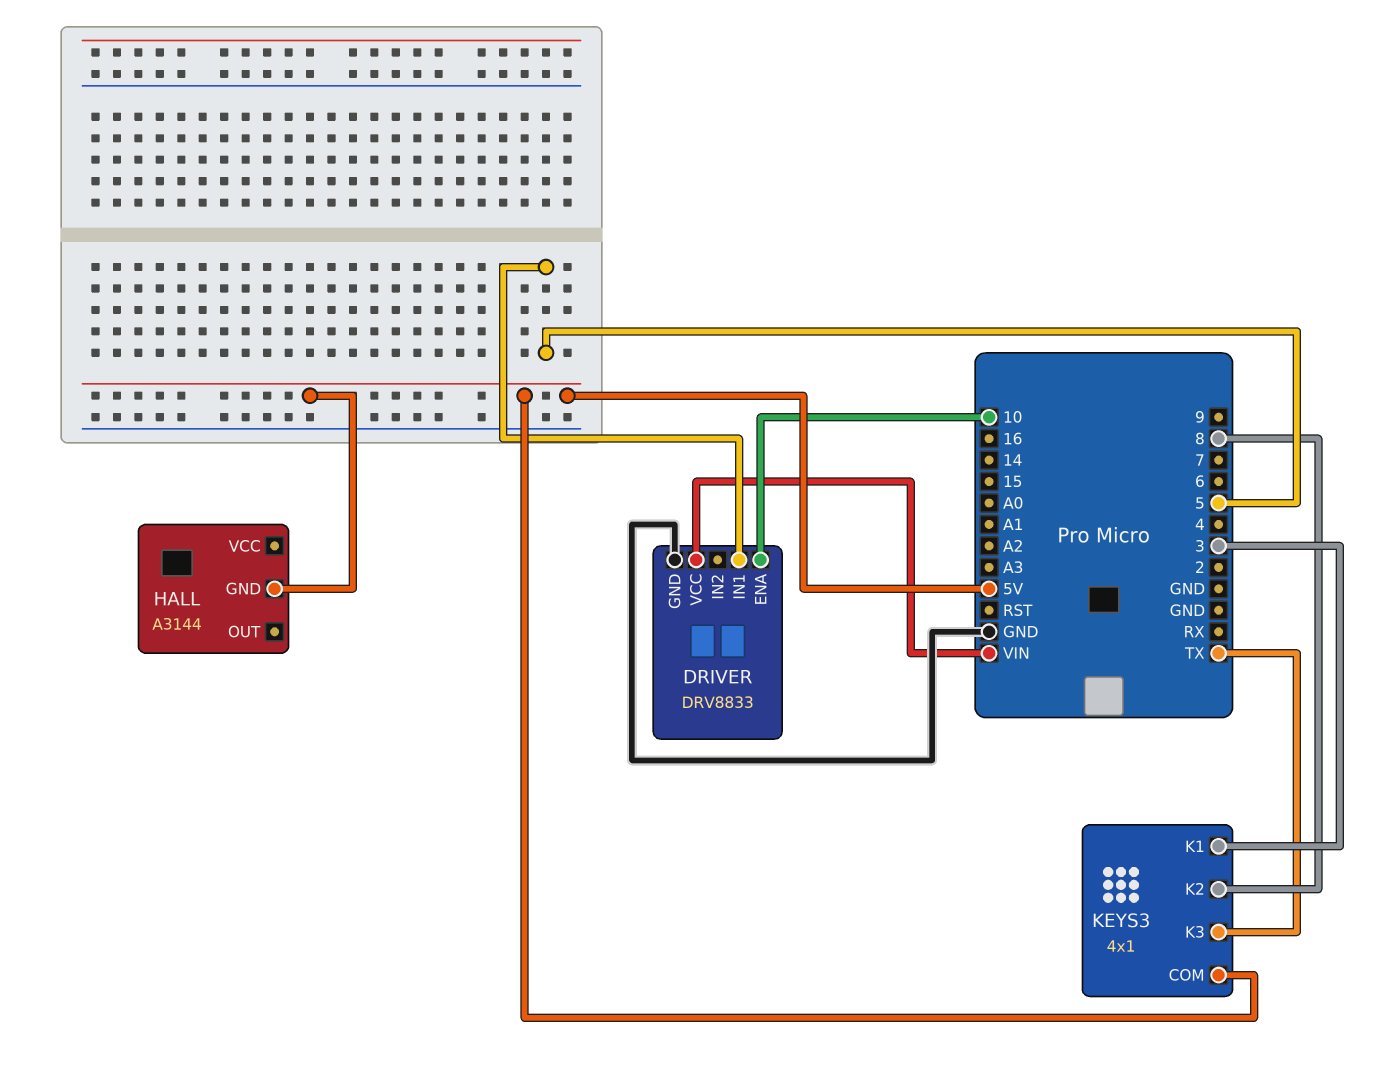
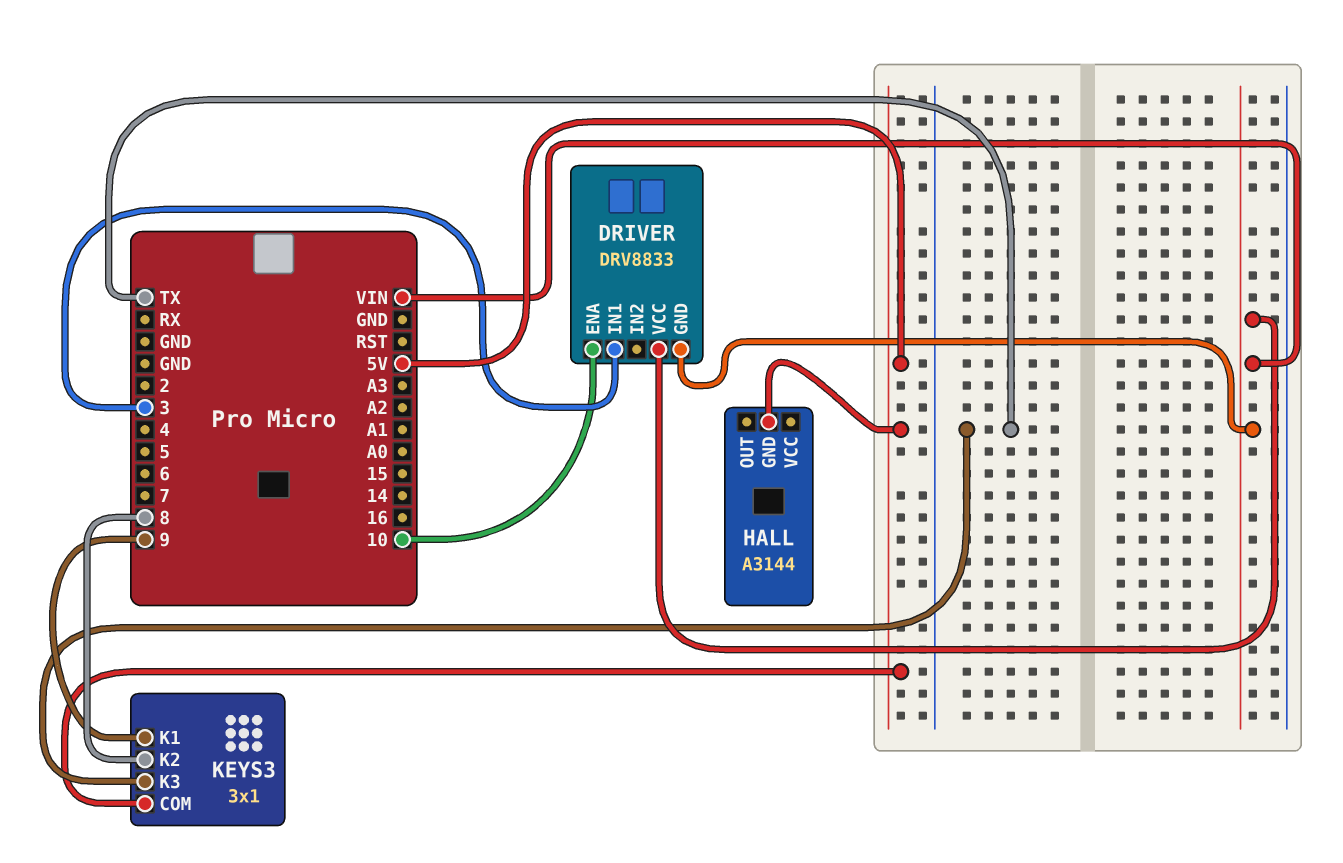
DRIVER pin GND: GND -> VIN
DRIVER pin IN1: 5 -> 3
KEYS3: 4x1 -> 3x1
KEYS3 pin K1: 3 -> 9

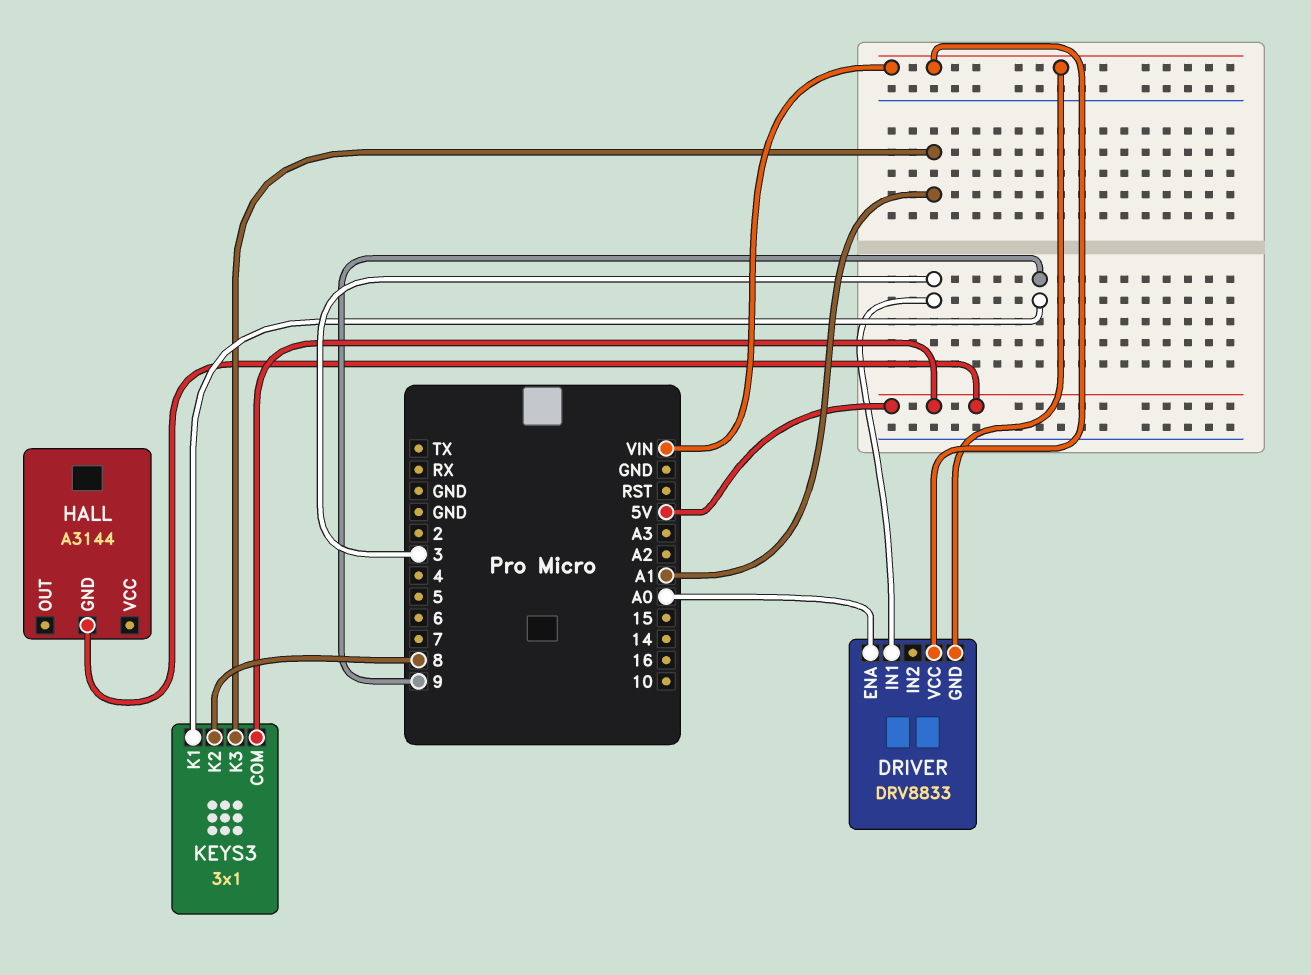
DRIVER pin ENA: 10 -> A0
KEYS3 pin K3: TX -> A1

